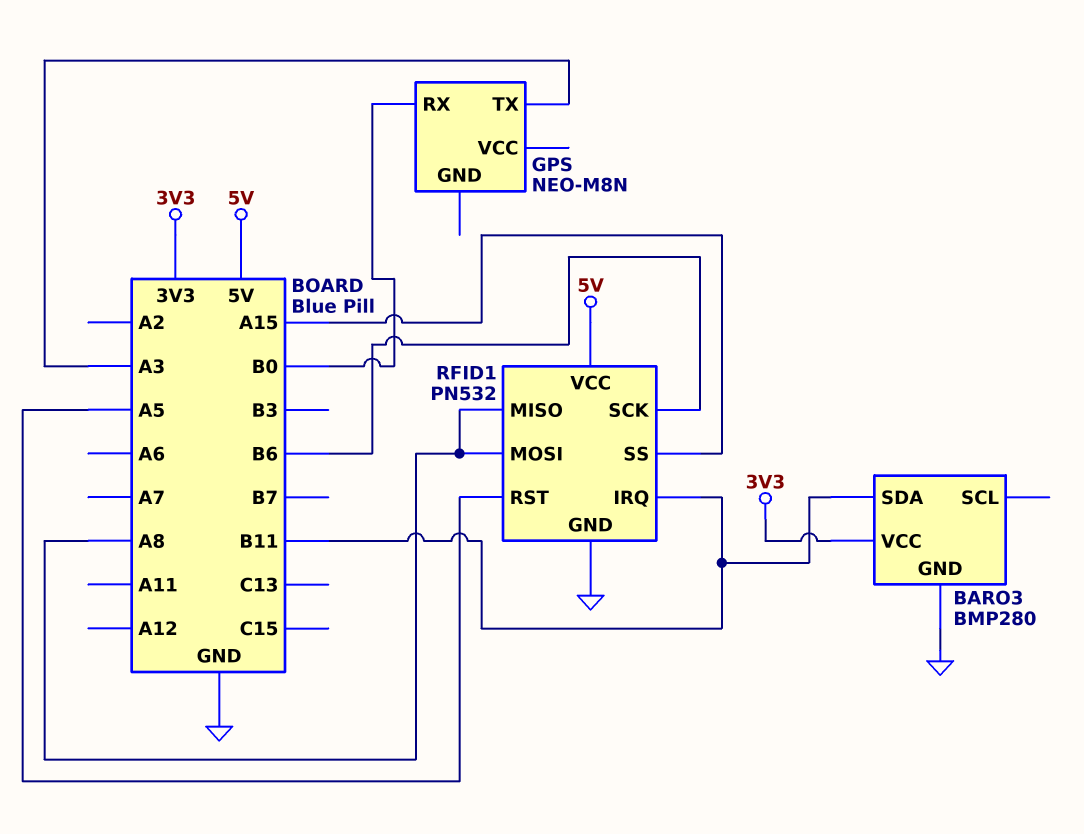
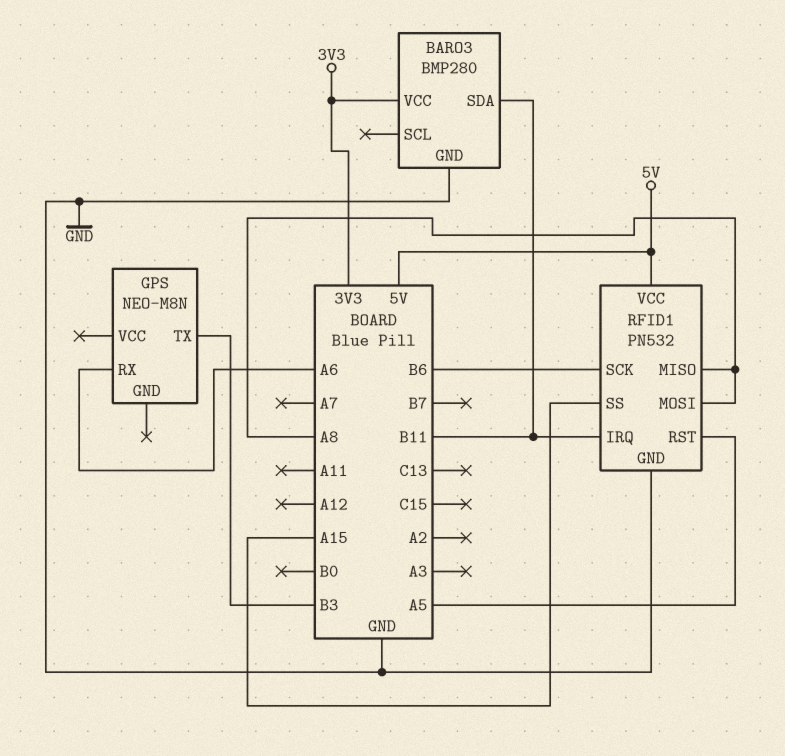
GPS pin RX: B0 -> A6
GPS pin TX: A3 -> B3

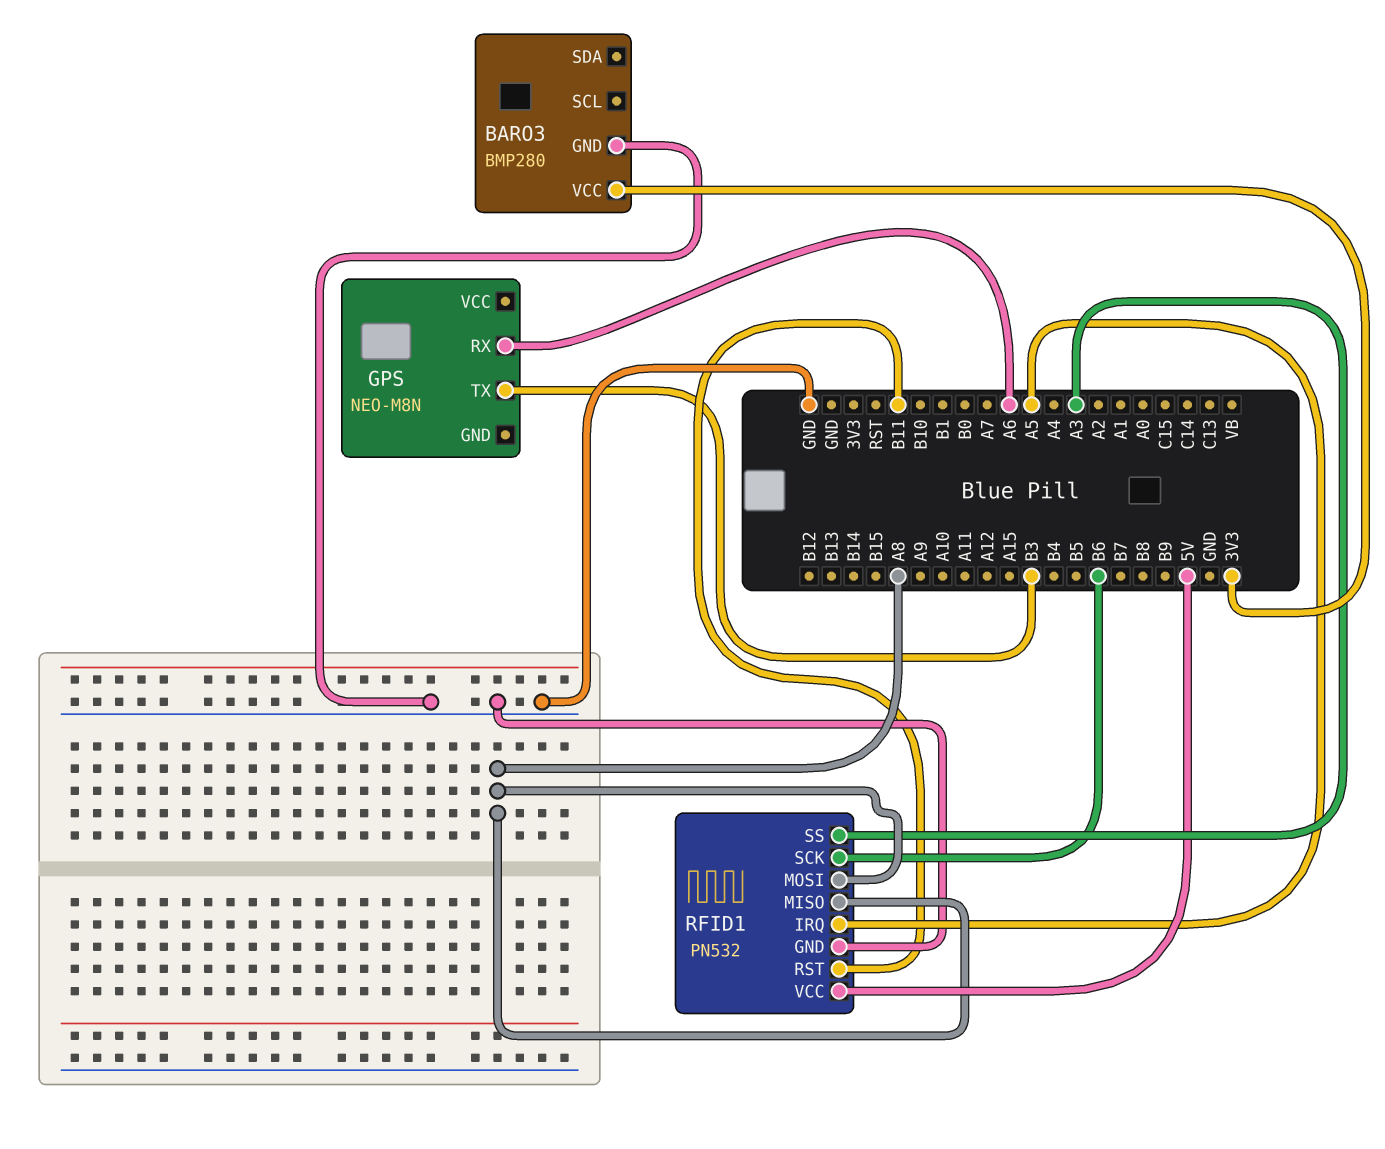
BARO3 pin SDA: B11 -> none
RFID1 pin IRQ: B11 -> A5
RFID1 pin RST: A5 -> B11
RFID1 pin SS: A15 -> A3

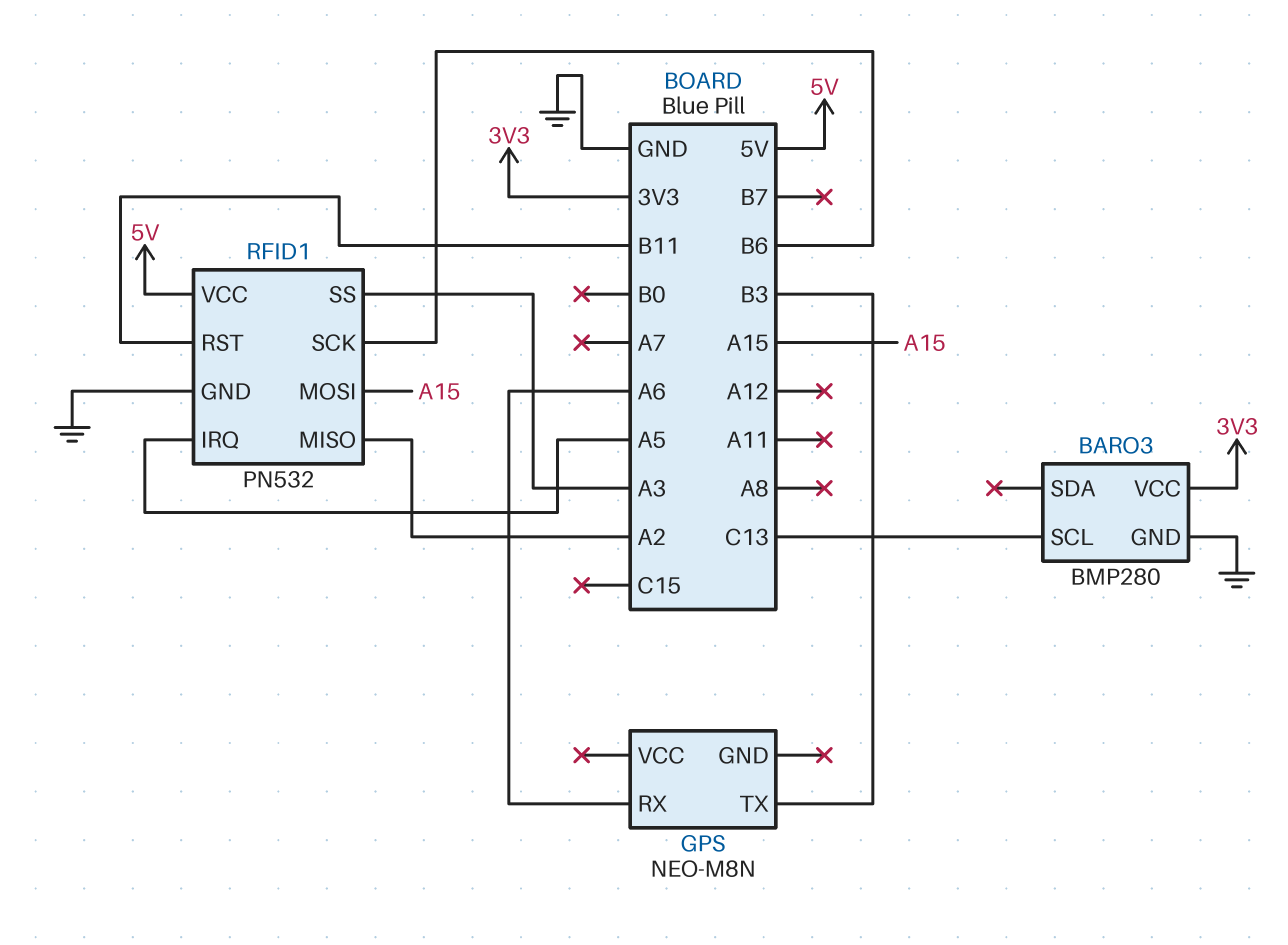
BARO3 pin SCL: none -> C13
RFID1 pin MISO: A8 -> A2
RFID1 pin MOSI: A8 -> A15

